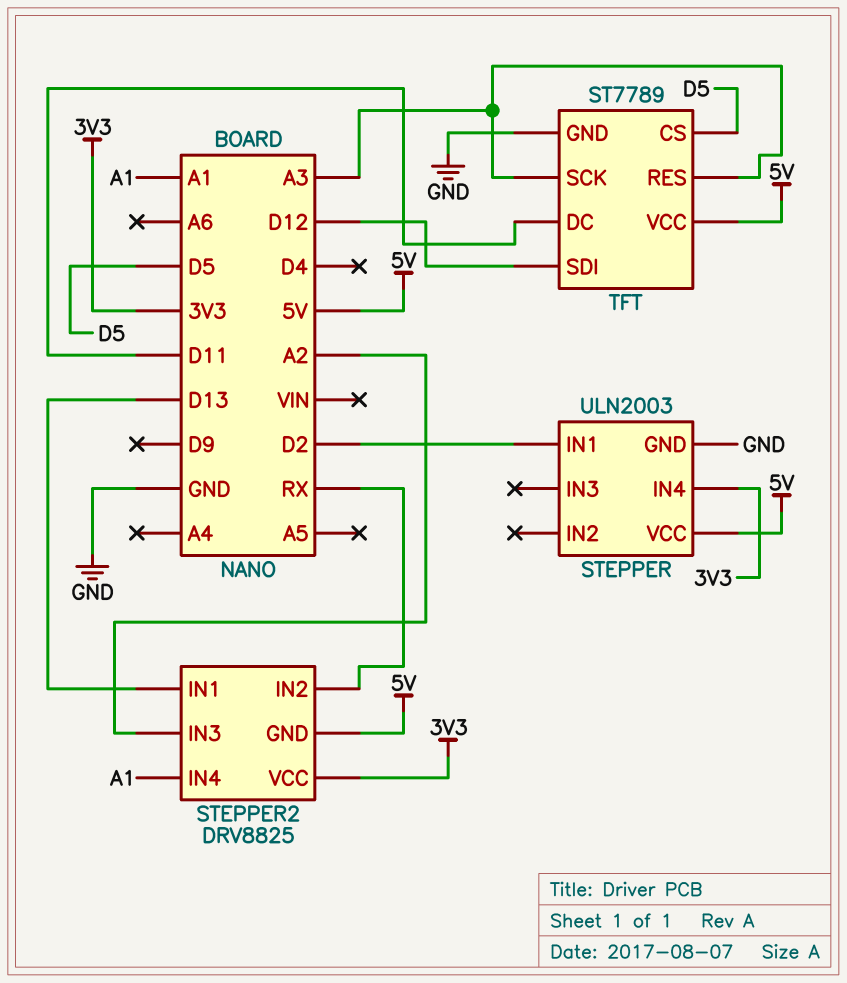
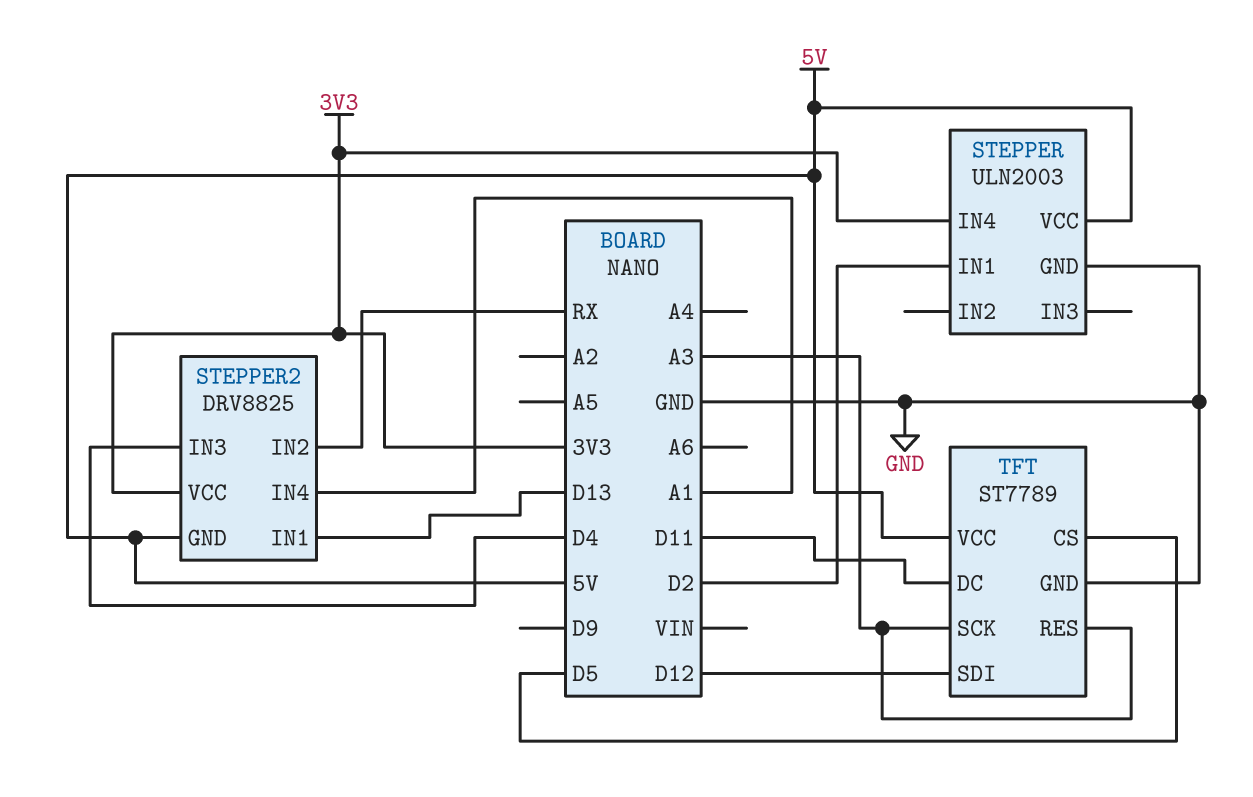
STEPPER2 pin IN3: A2 -> D4

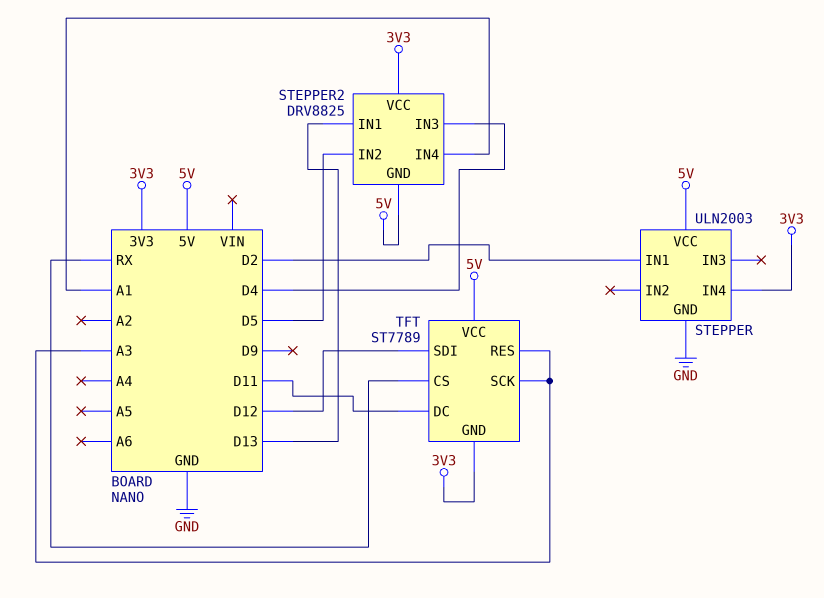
STEPPER2 pin IN2: RX -> D5
TFT pin CS: D5 -> RX
TFT pin GND: GND -> 3V3

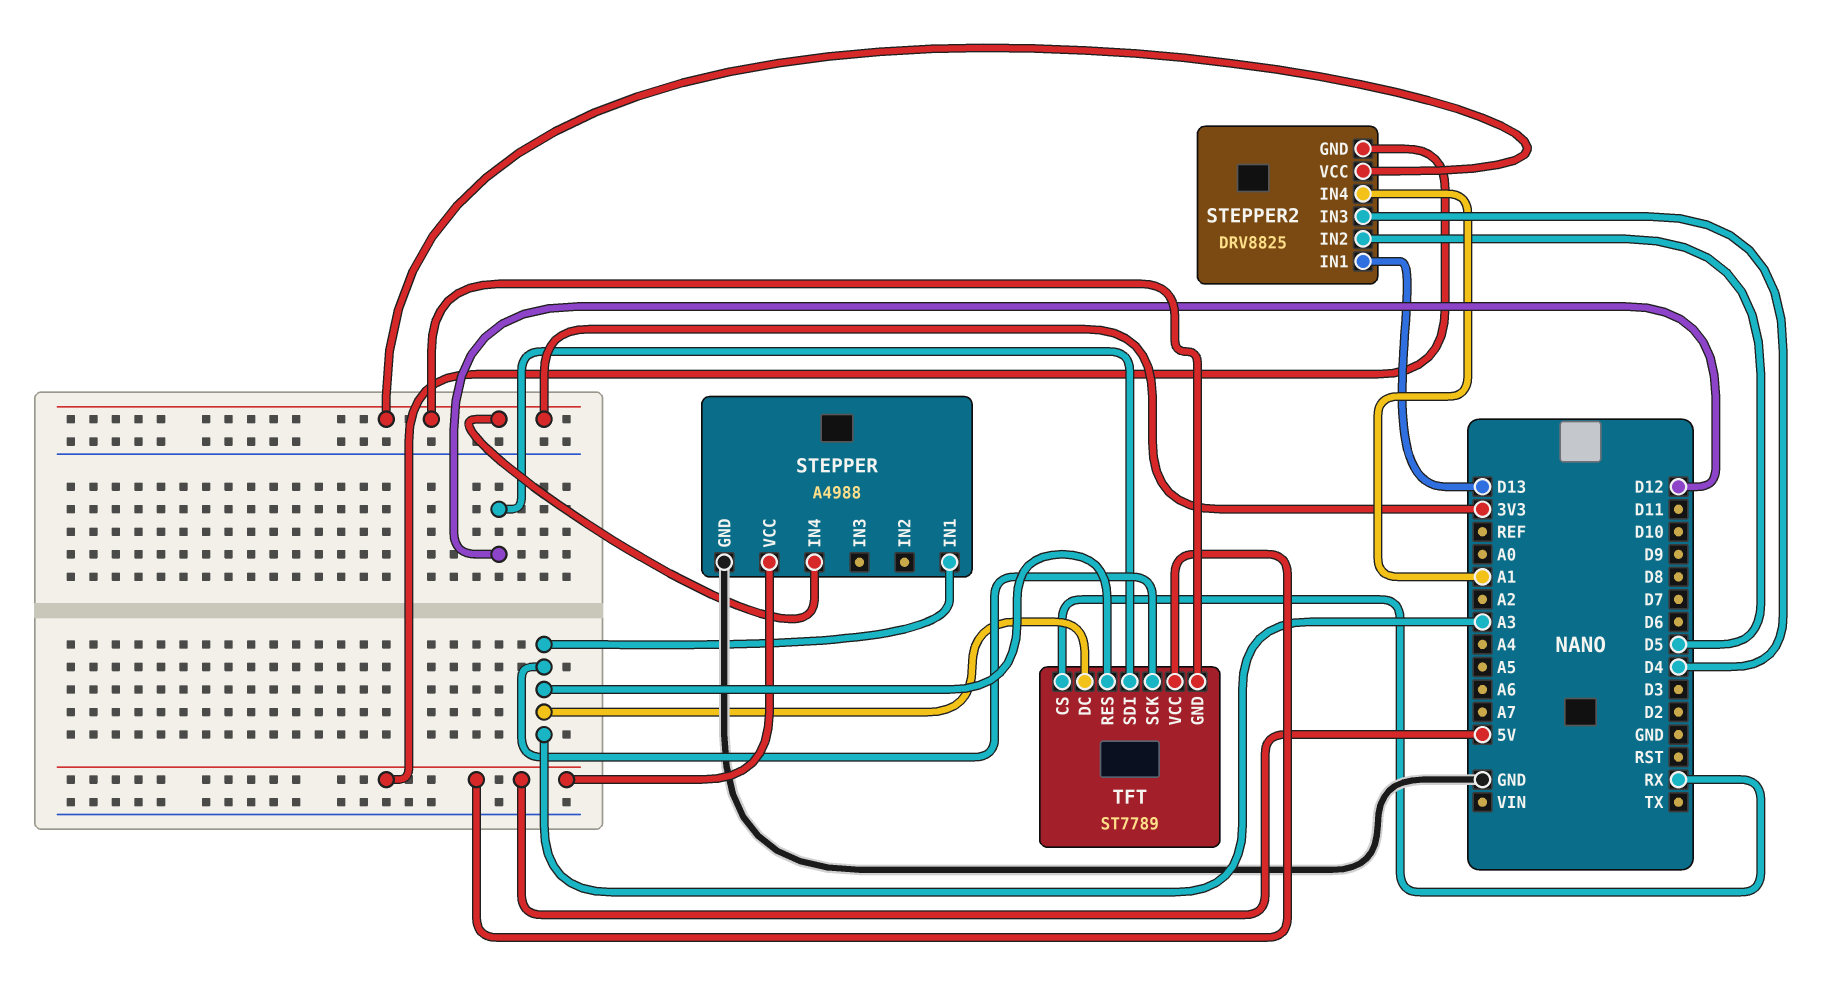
STEPPER: ULN2003 -> A4988
STEPPER pin IN1: D2 -> A3
TFT pin DC: D11 -> A3

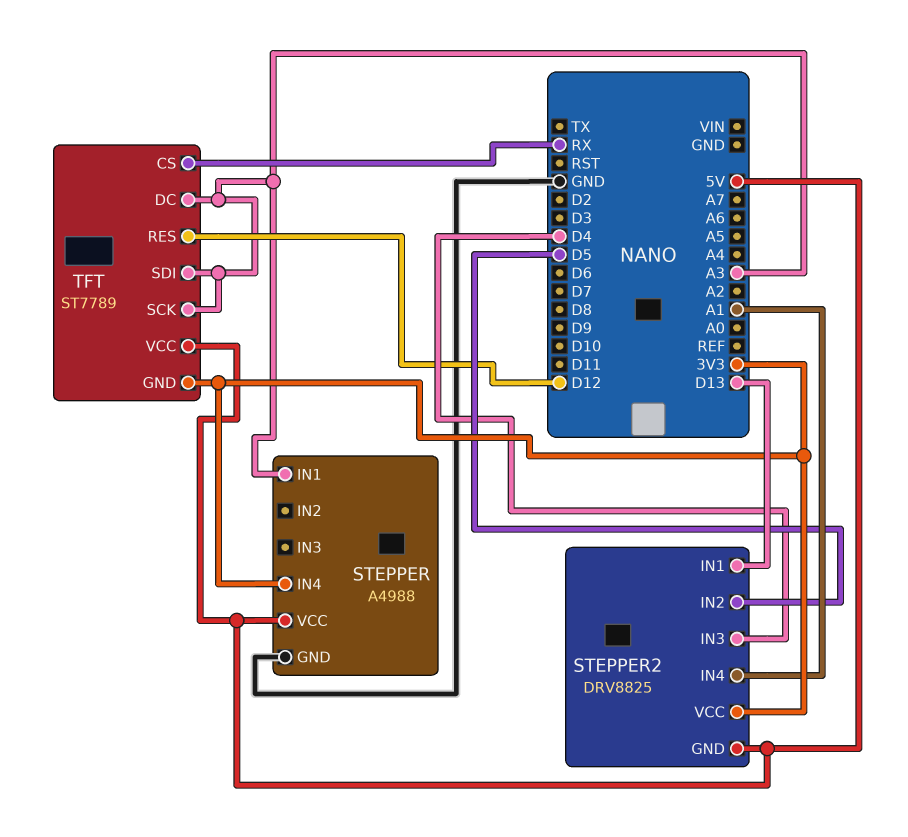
TFT pin RES: A3 -> D12
TFT pin SDI: D12 -> A3

